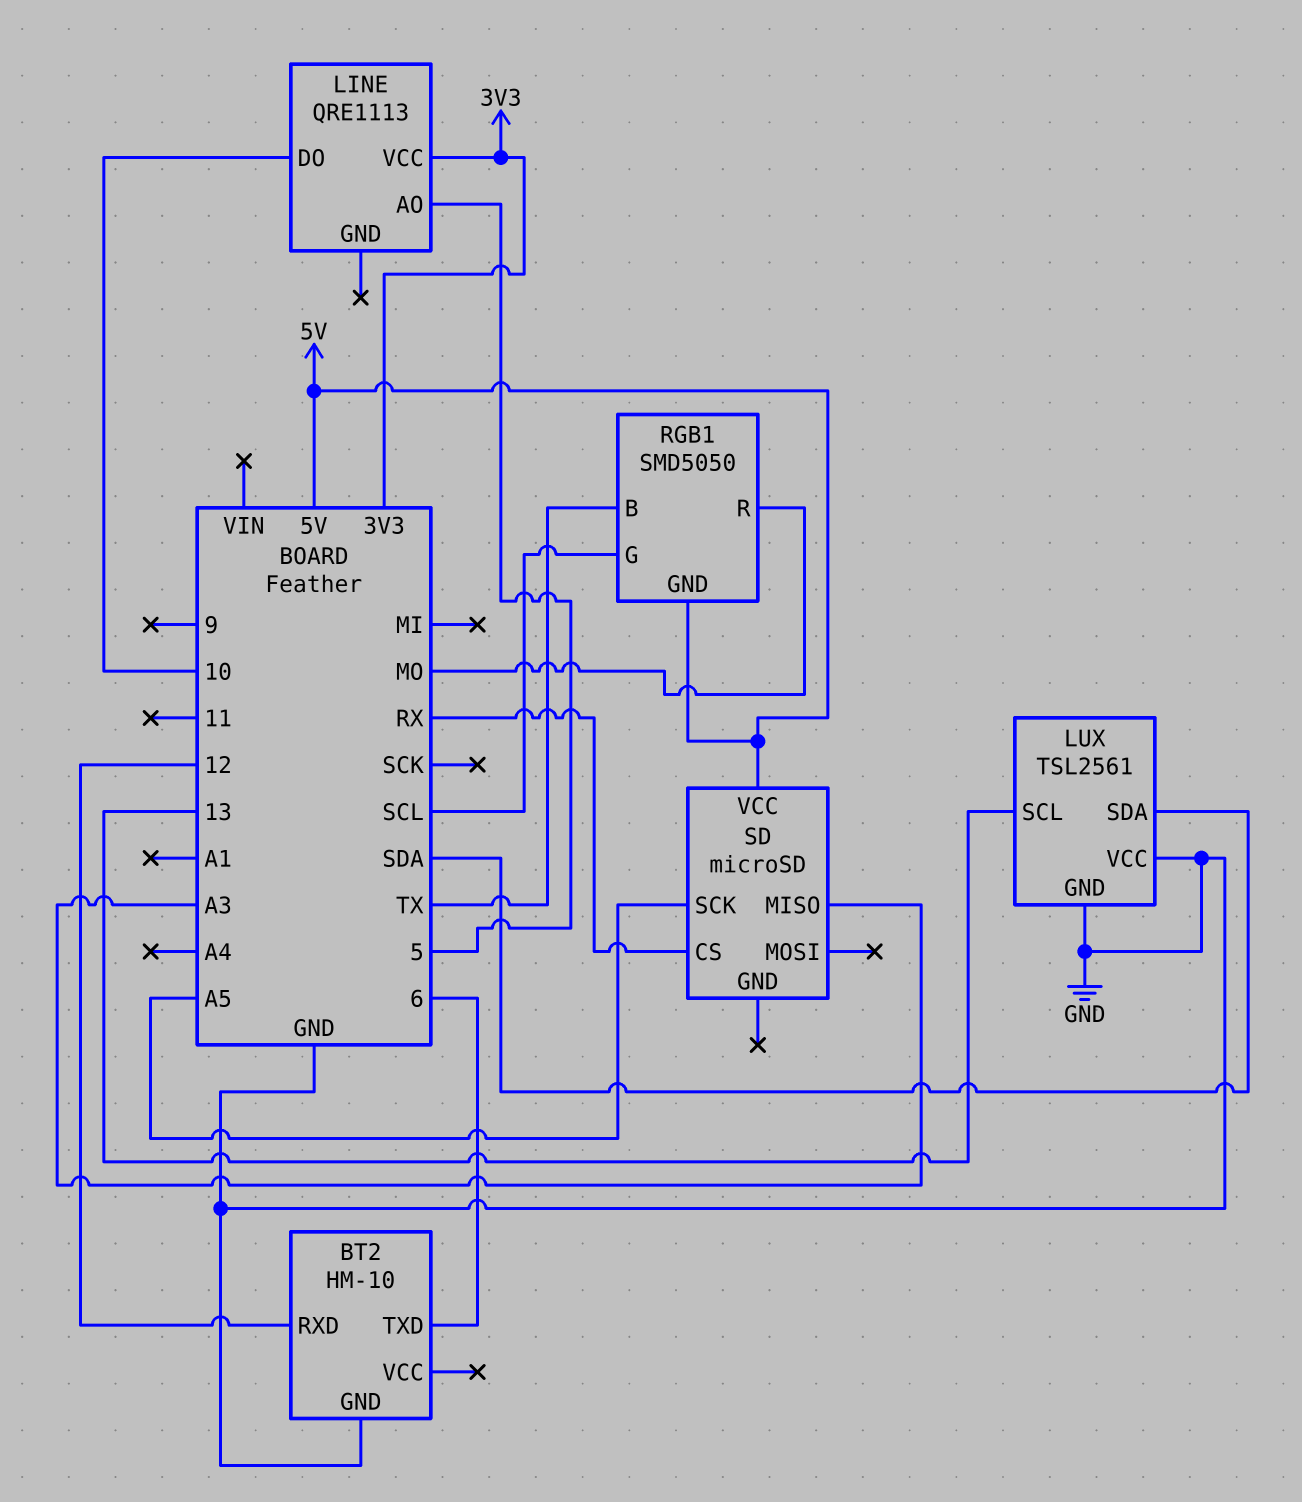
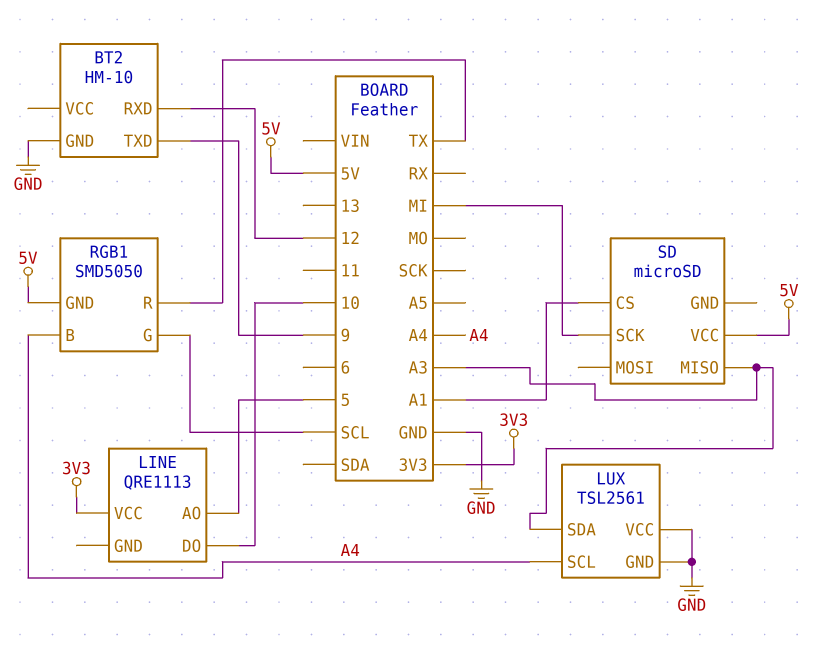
BT2 pin TXD: 6 -> 9
LUX pin SCL: 13 -> A4
LUX pin SDA: SDA -> A3
RGB1 pin B: TX -> A4
RGB1 pin R: MO -> TX
SD pin CS: RX -> A1
SD pin SCK: A5 -> MI

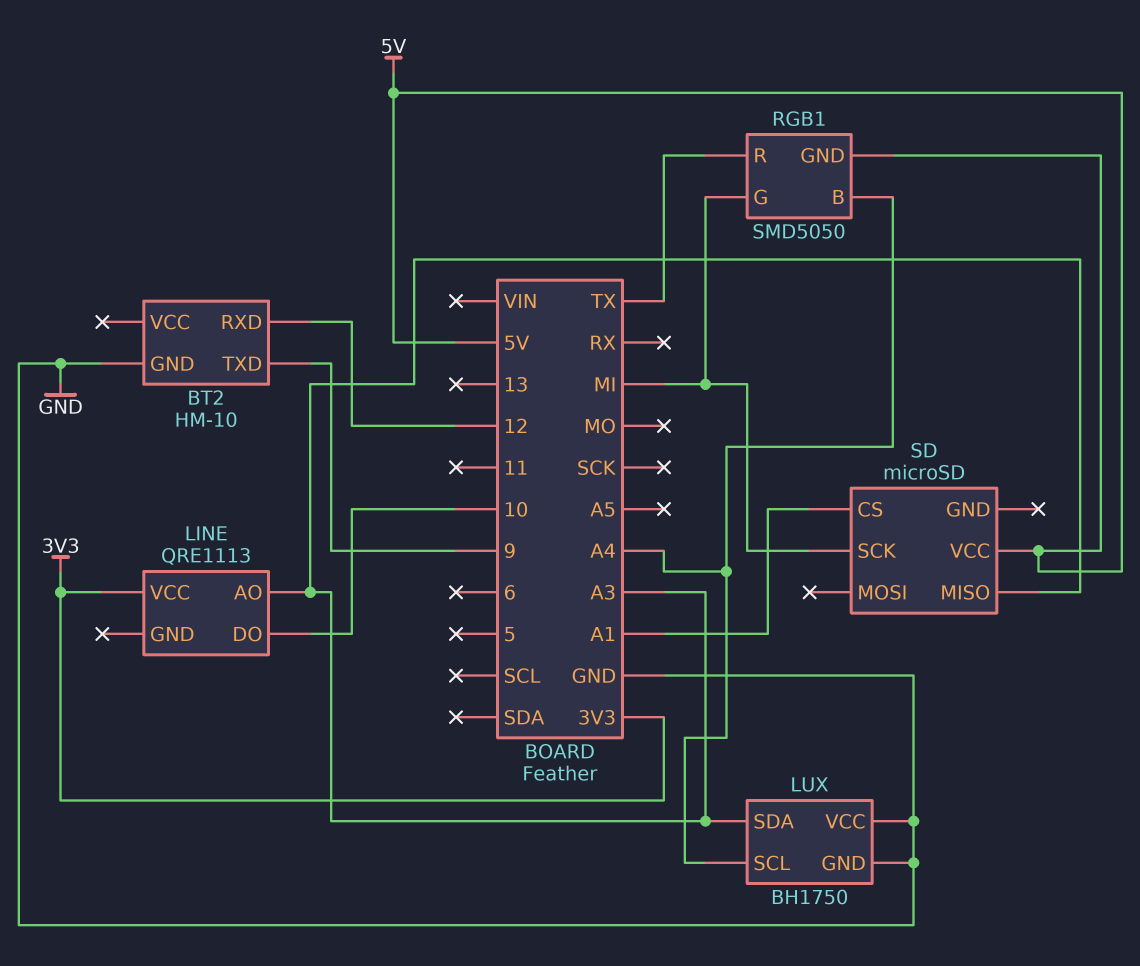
LINE pin AO: 5 -> A3
LUX: TSL2561 -> BH1750
RGB1 pin G: SCL -> MI

